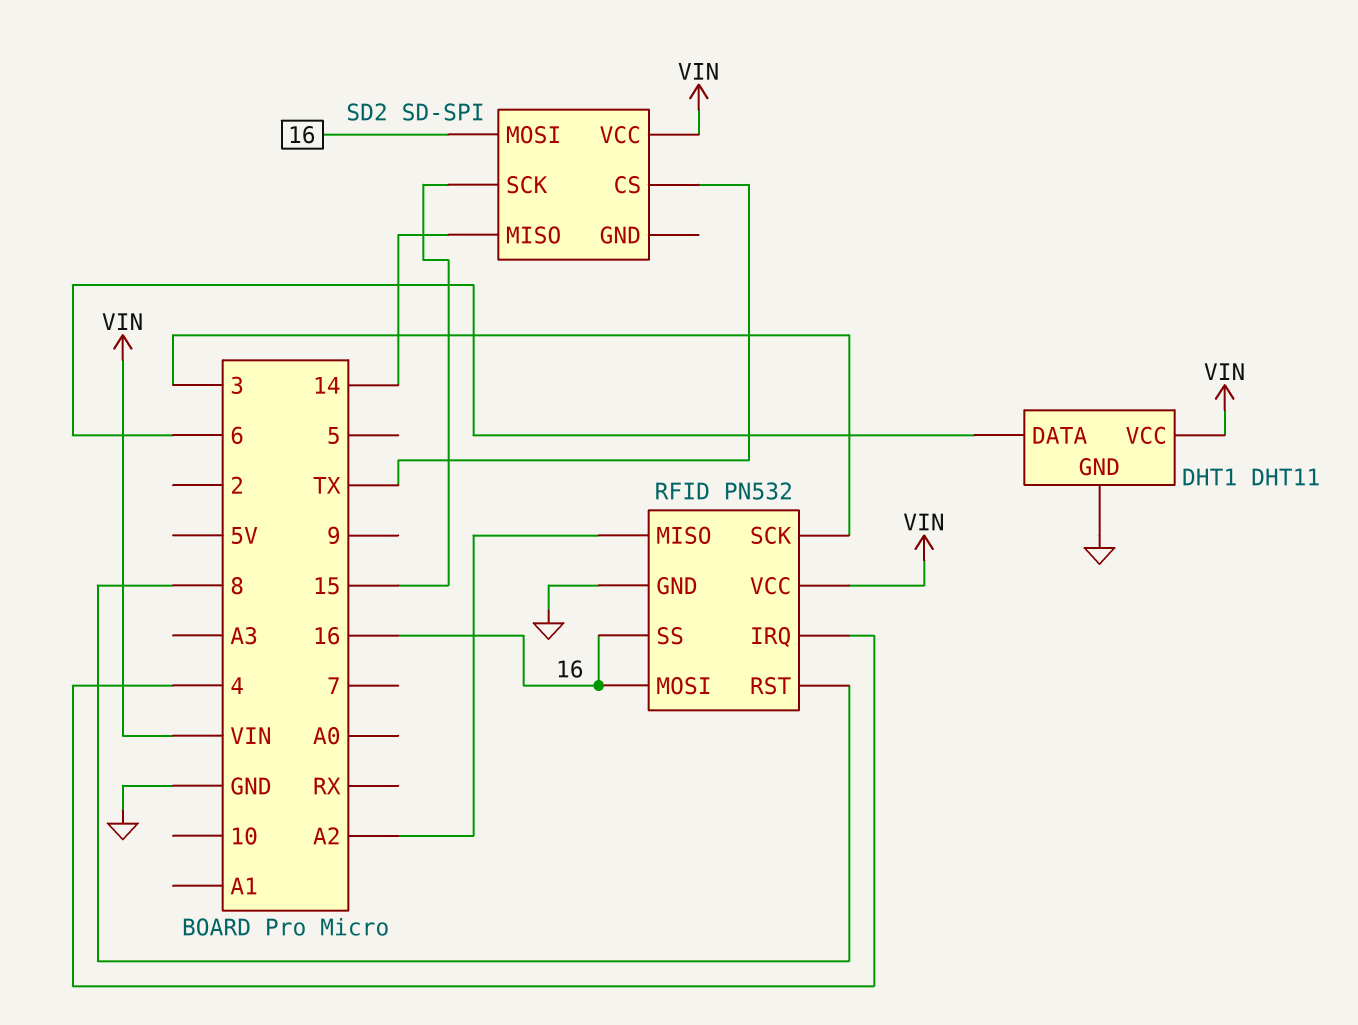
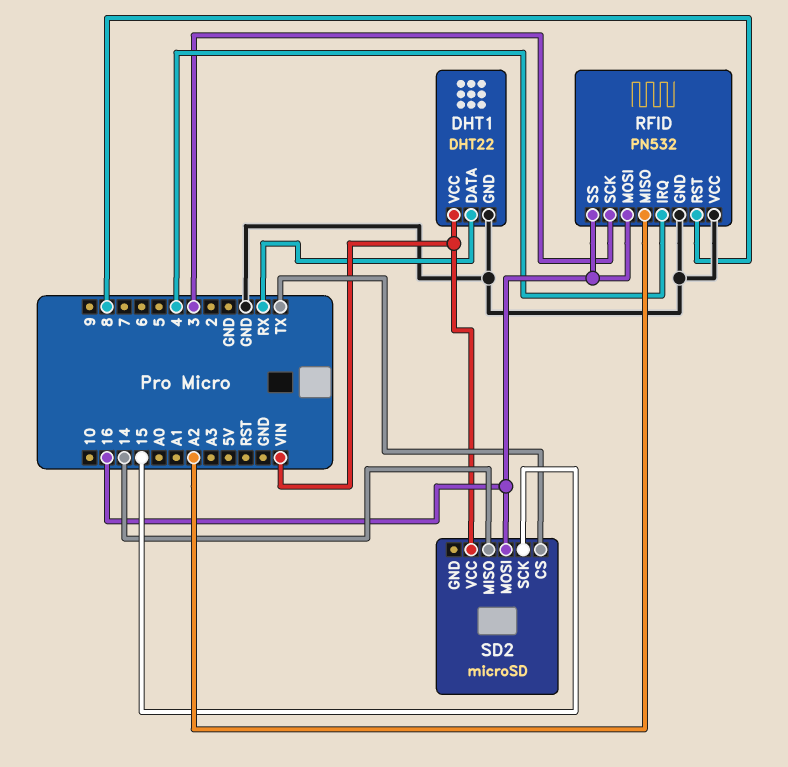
DHT1: DHT11 -> DHT22
DHT1 pin DATA: 6 -> RX
RFID pin VCC: VIN -> GND
SD2: SD-SPI -> microSD

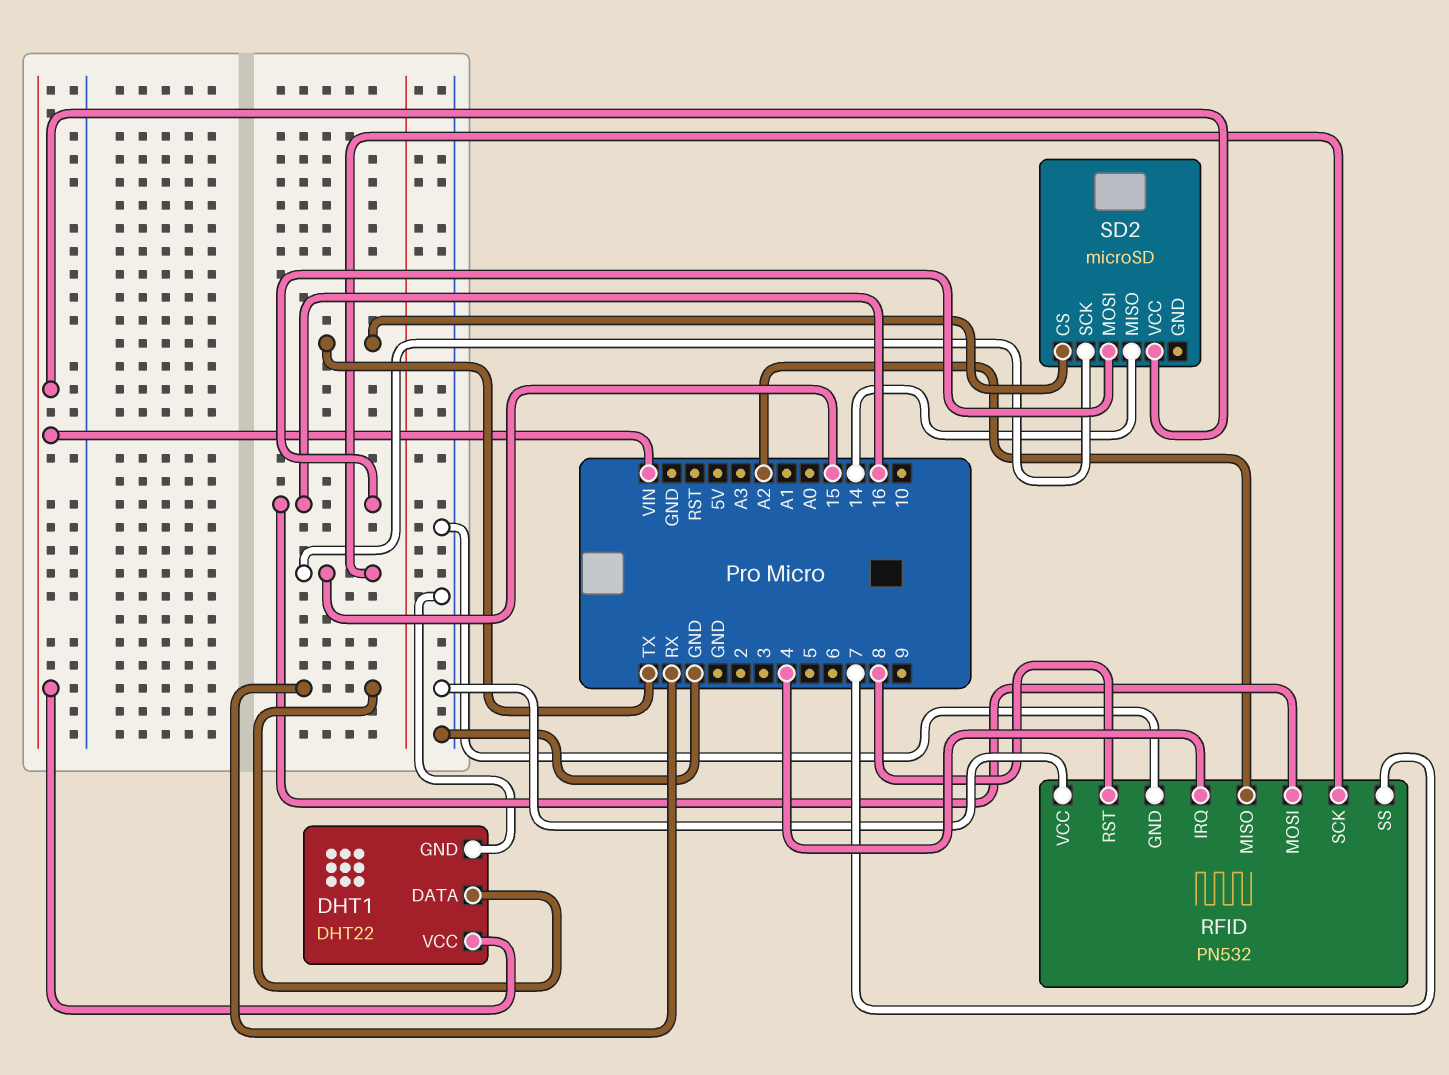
RFID pin SCK: 3 -> 15
RFID pin SS: 16 -> 7

